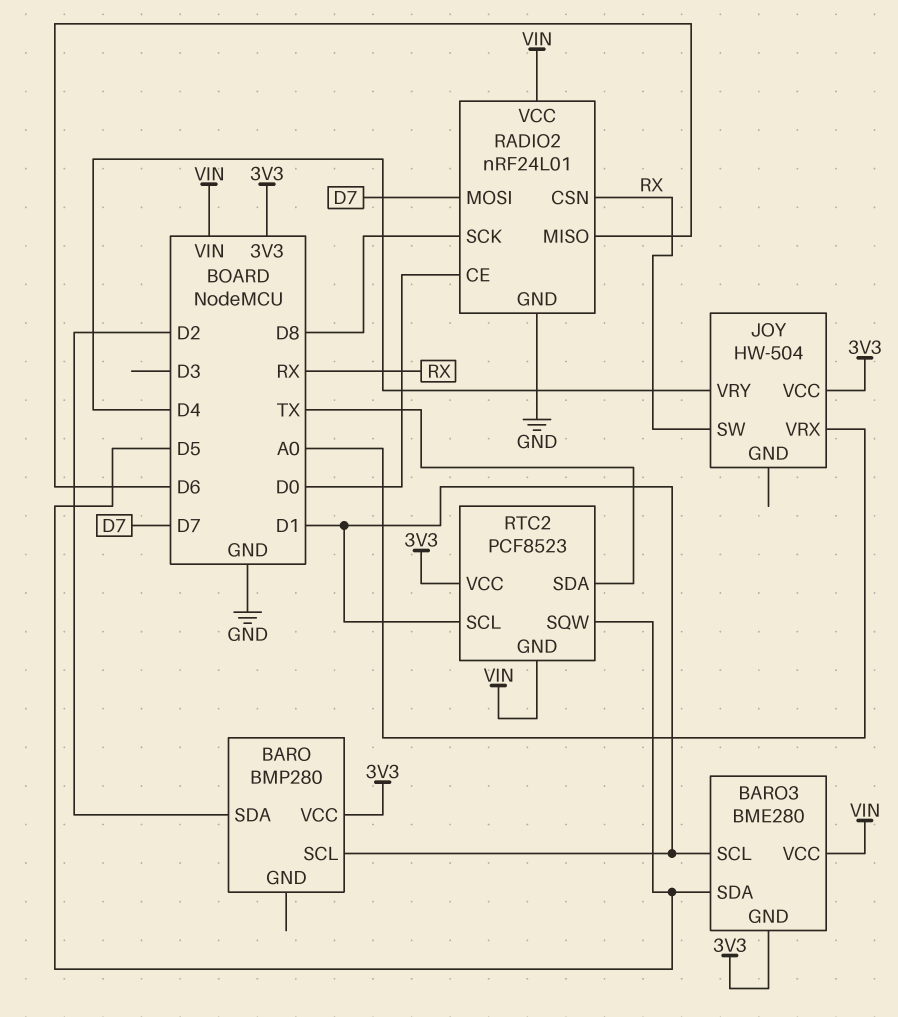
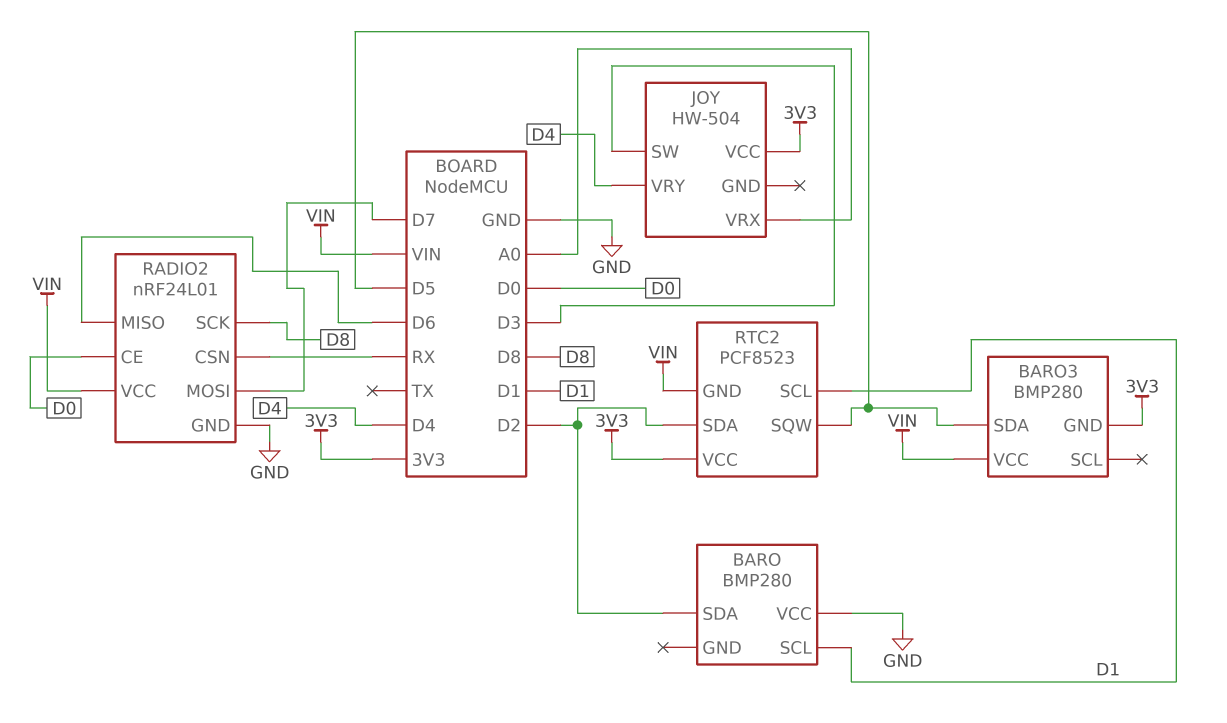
BARO pin VCC: 3V3 -> GND
BARO3: BME280 -> BMP280
BARO3 pin SCL: D1 -> none
JOY pin SW: RX -> D3
RTC2 pin SDA: TX -> D2

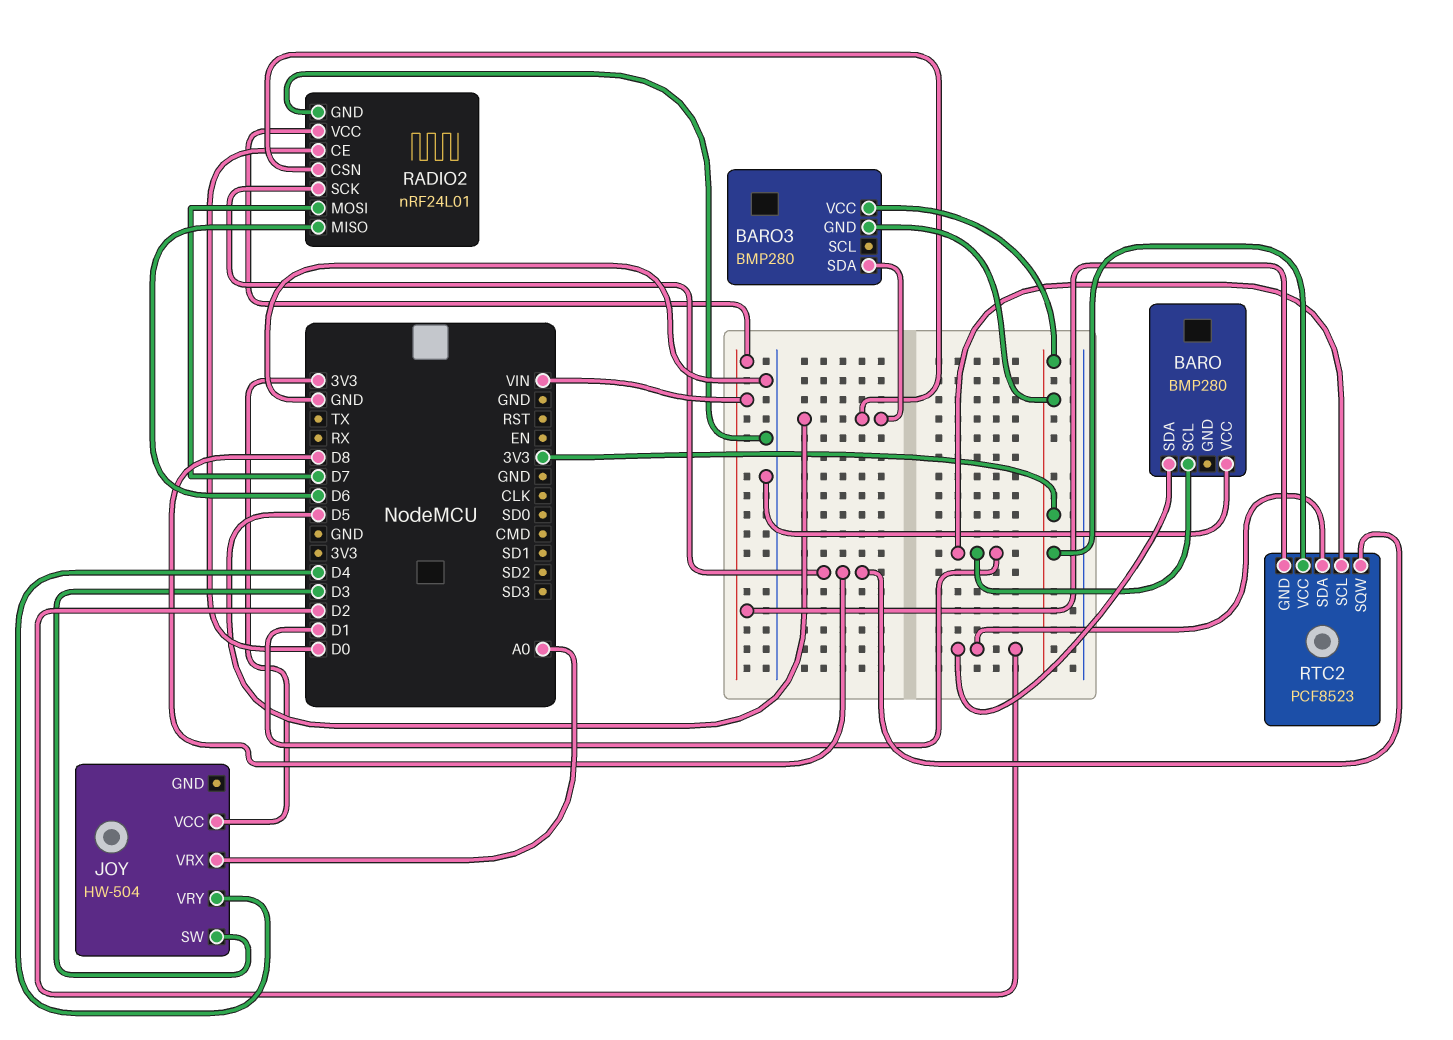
BARO3 pin VCC: VIN -> 3V3
RADIO2 pin CSN: RX -> D5
RTC2 pin SQW: D5 -> D8

